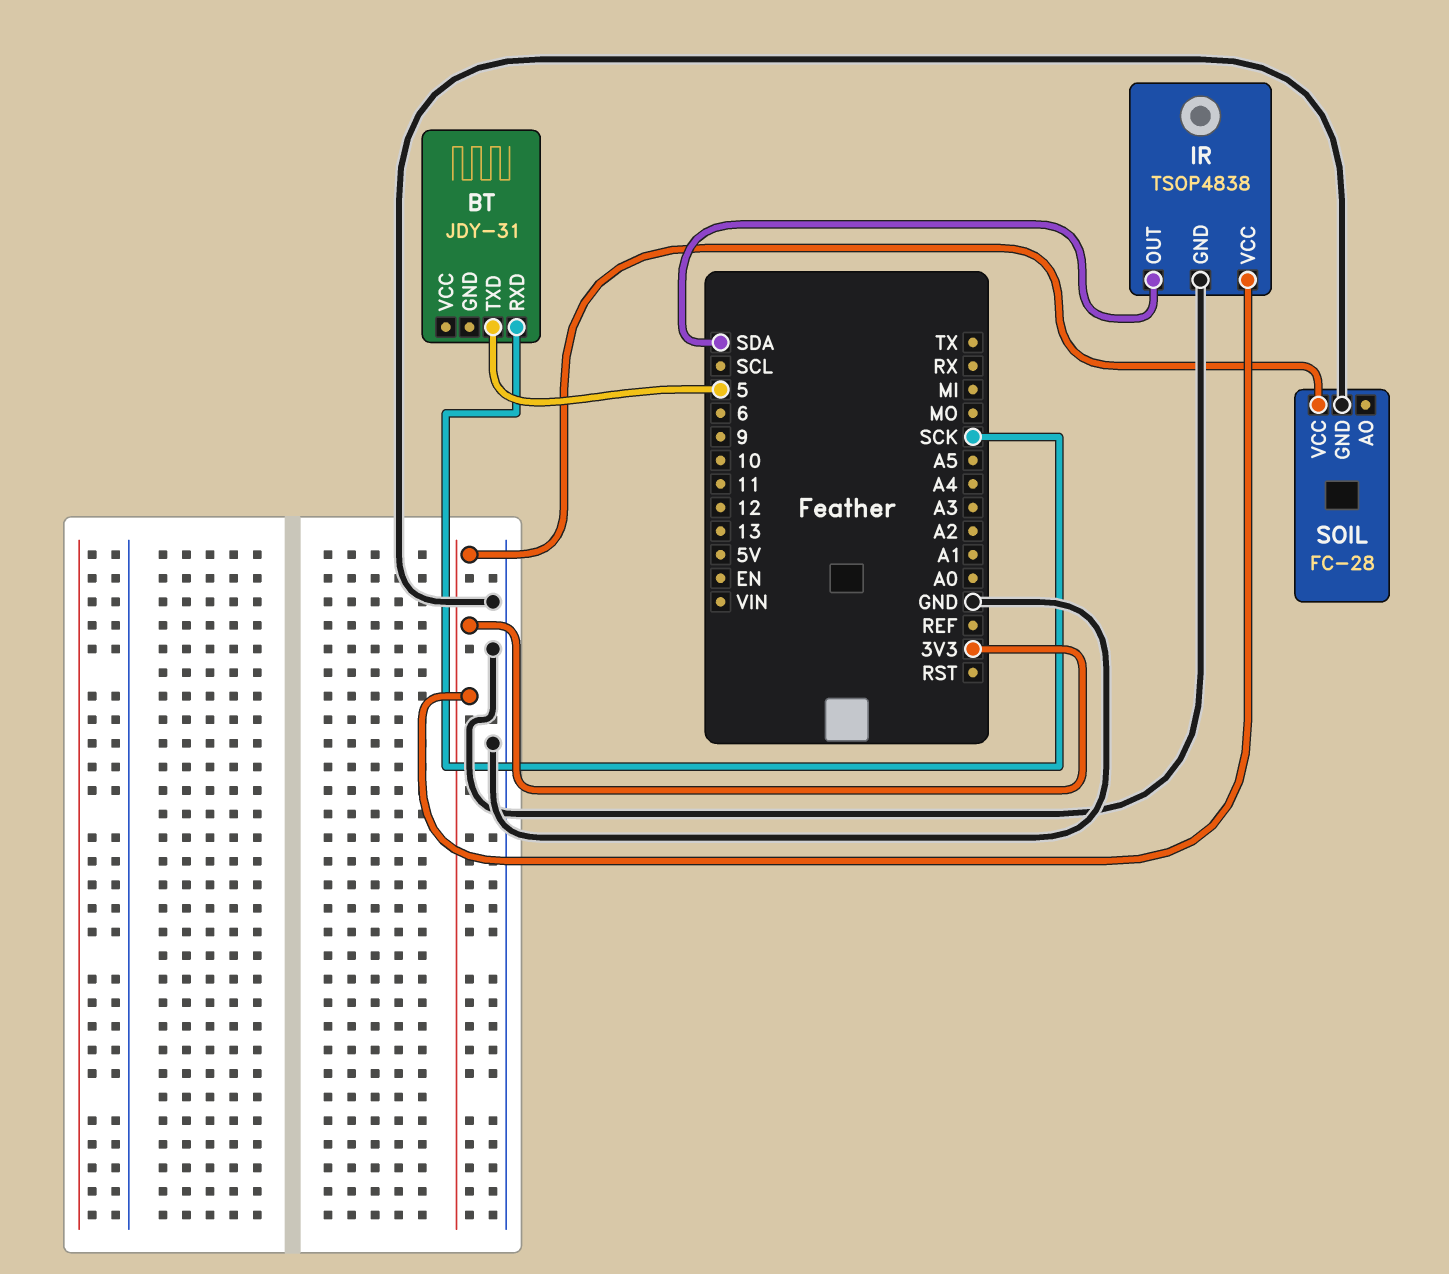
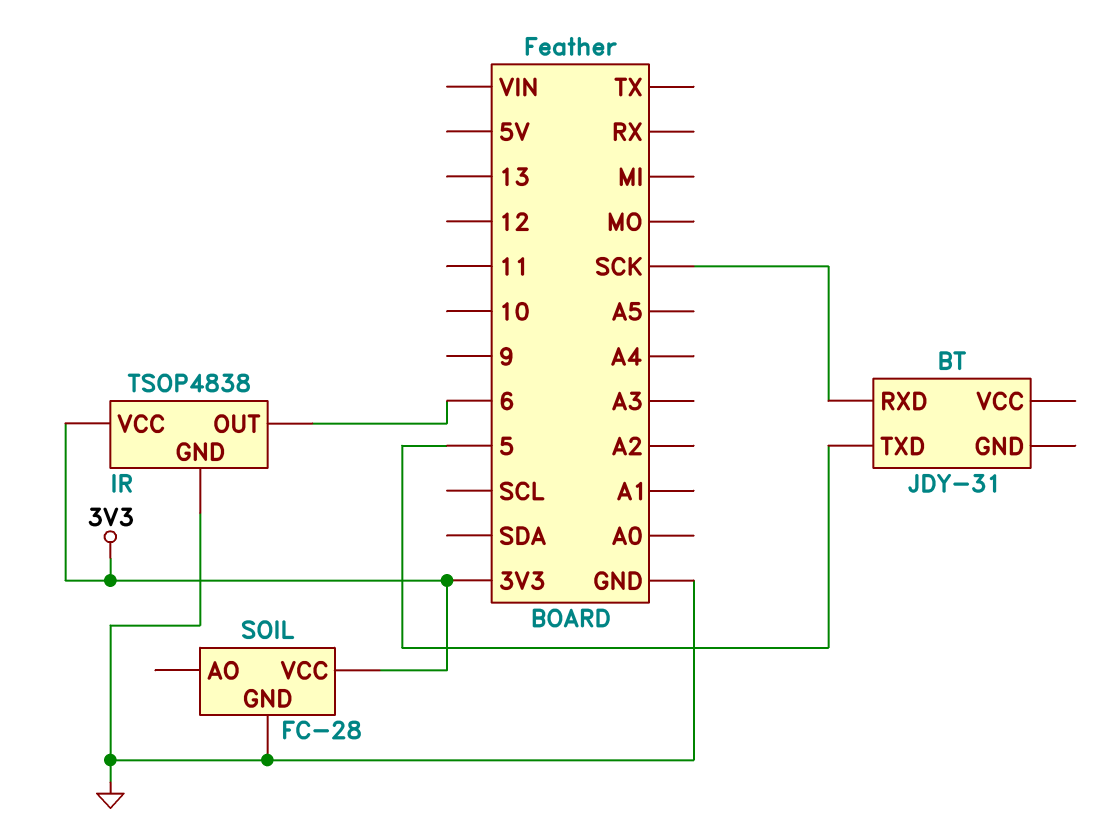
IR pin OUT: SDA -> 6

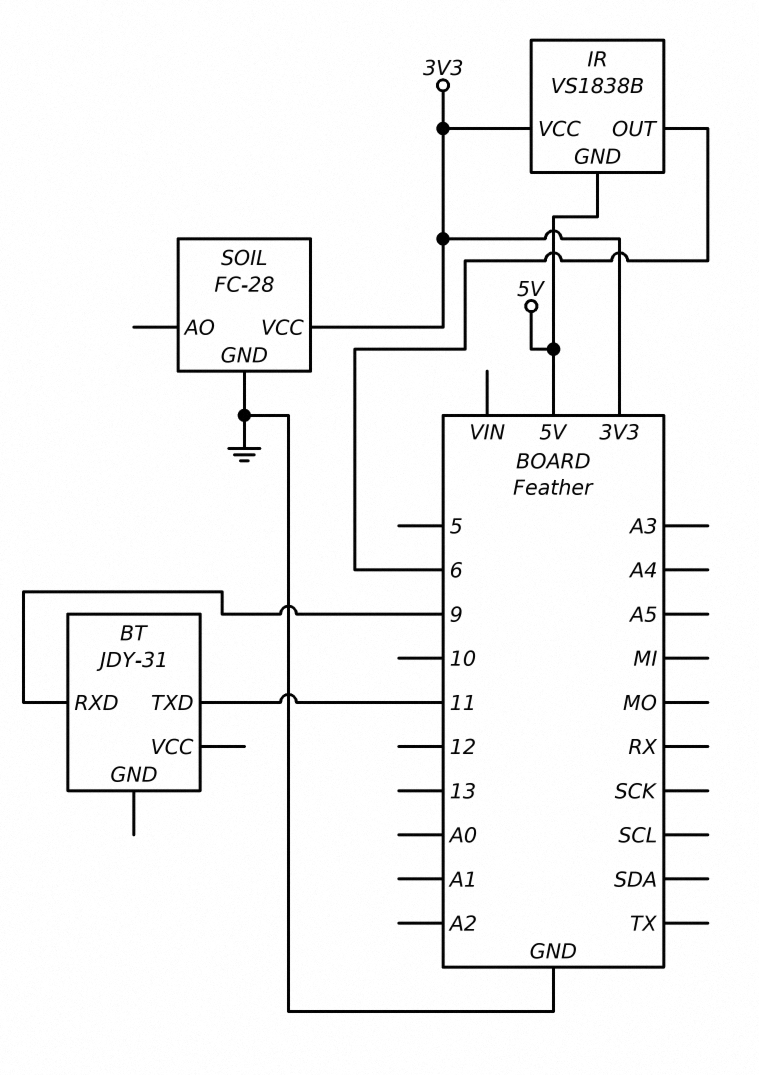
BT pin RXD: SCK -> 9
BT pin TXD: 5 -> 11
IR: TSOP4838 -> VS1838B
IR pin GND: GND -> 5V

